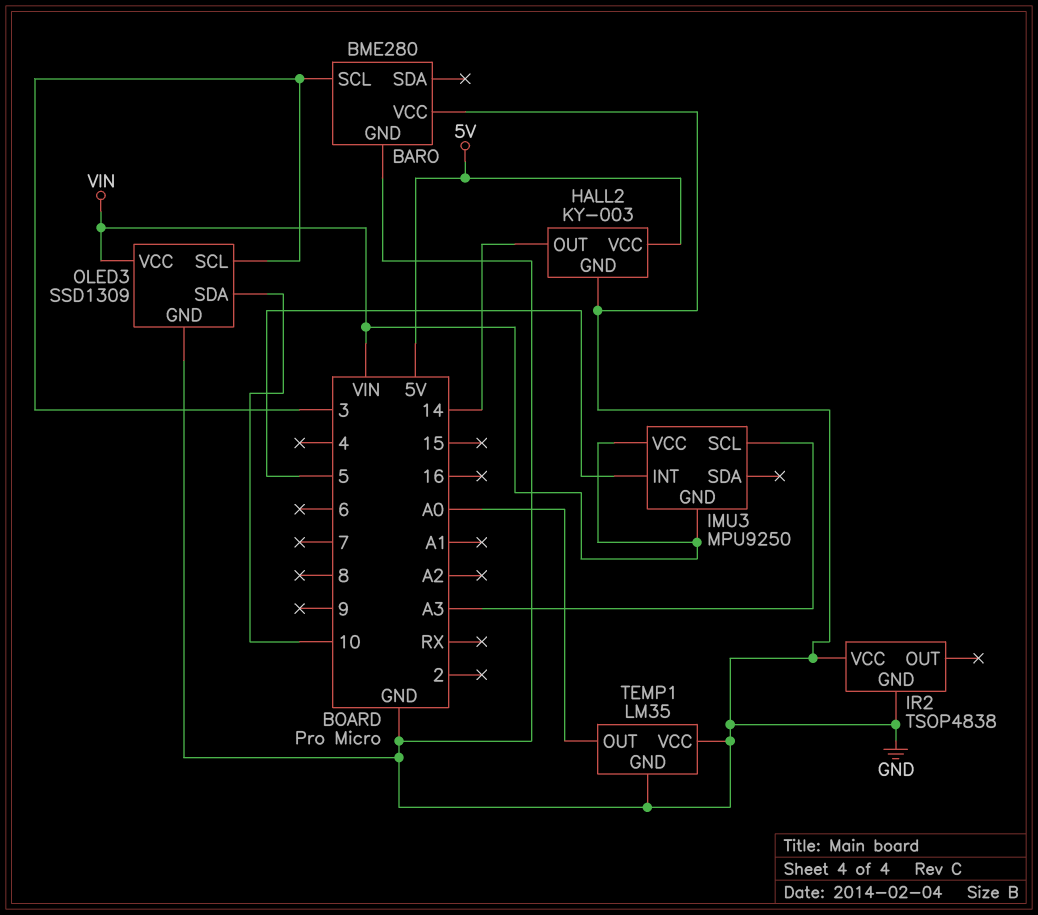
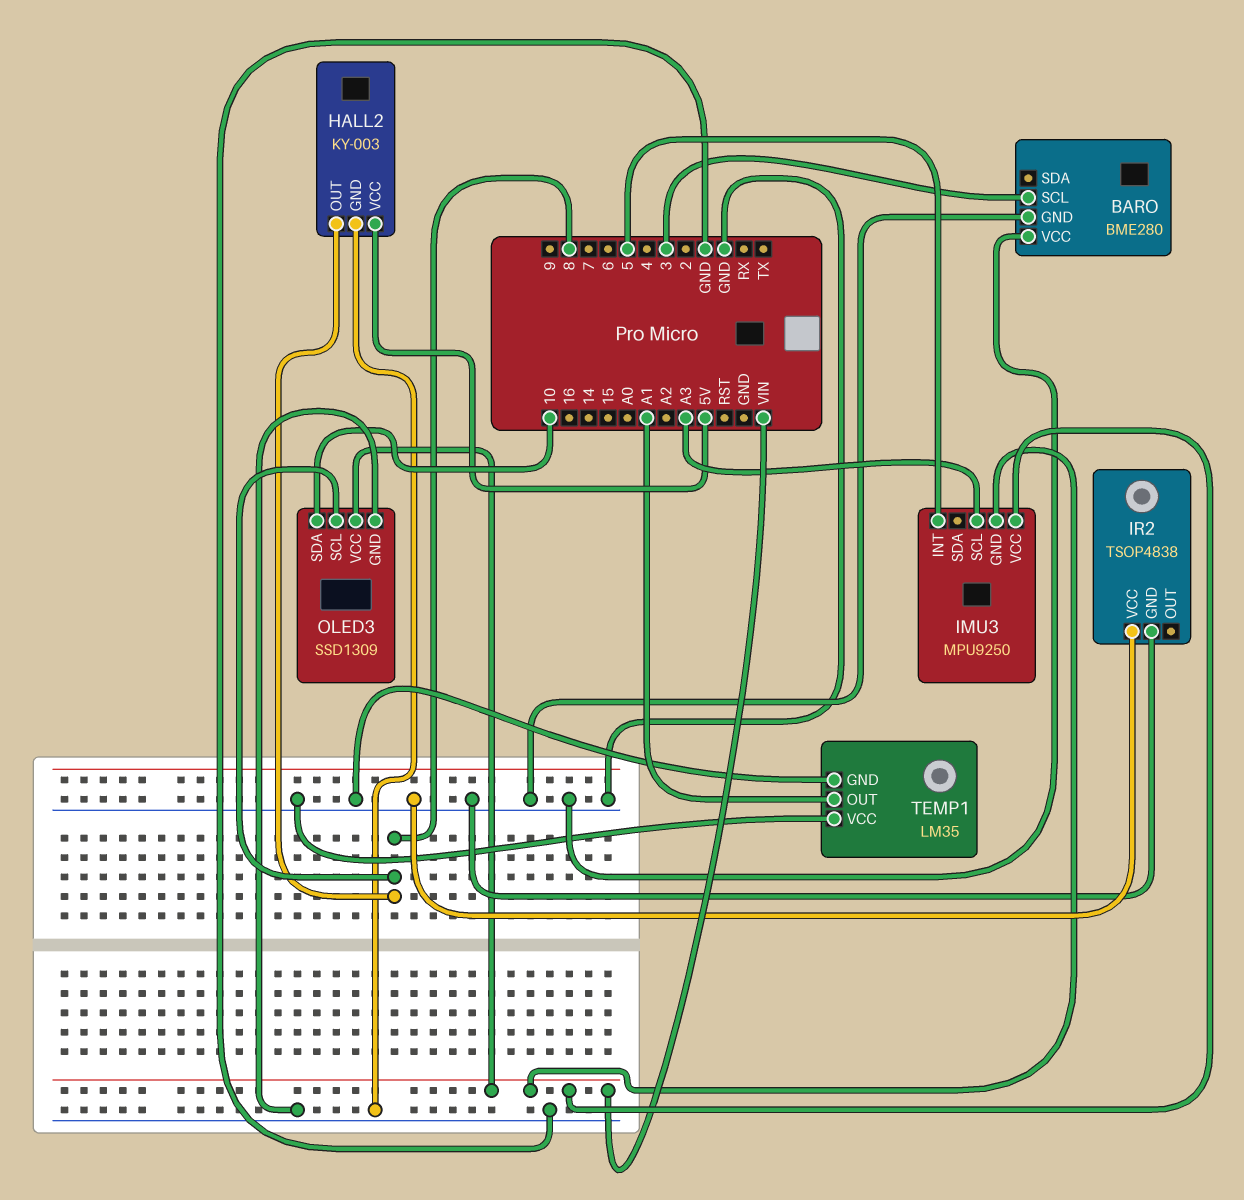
HALL2 pin OUT: 14 -> 8
OLED3 pin SCL: 3 -> 8
TEMP1 pin OUT: A0 -> A1

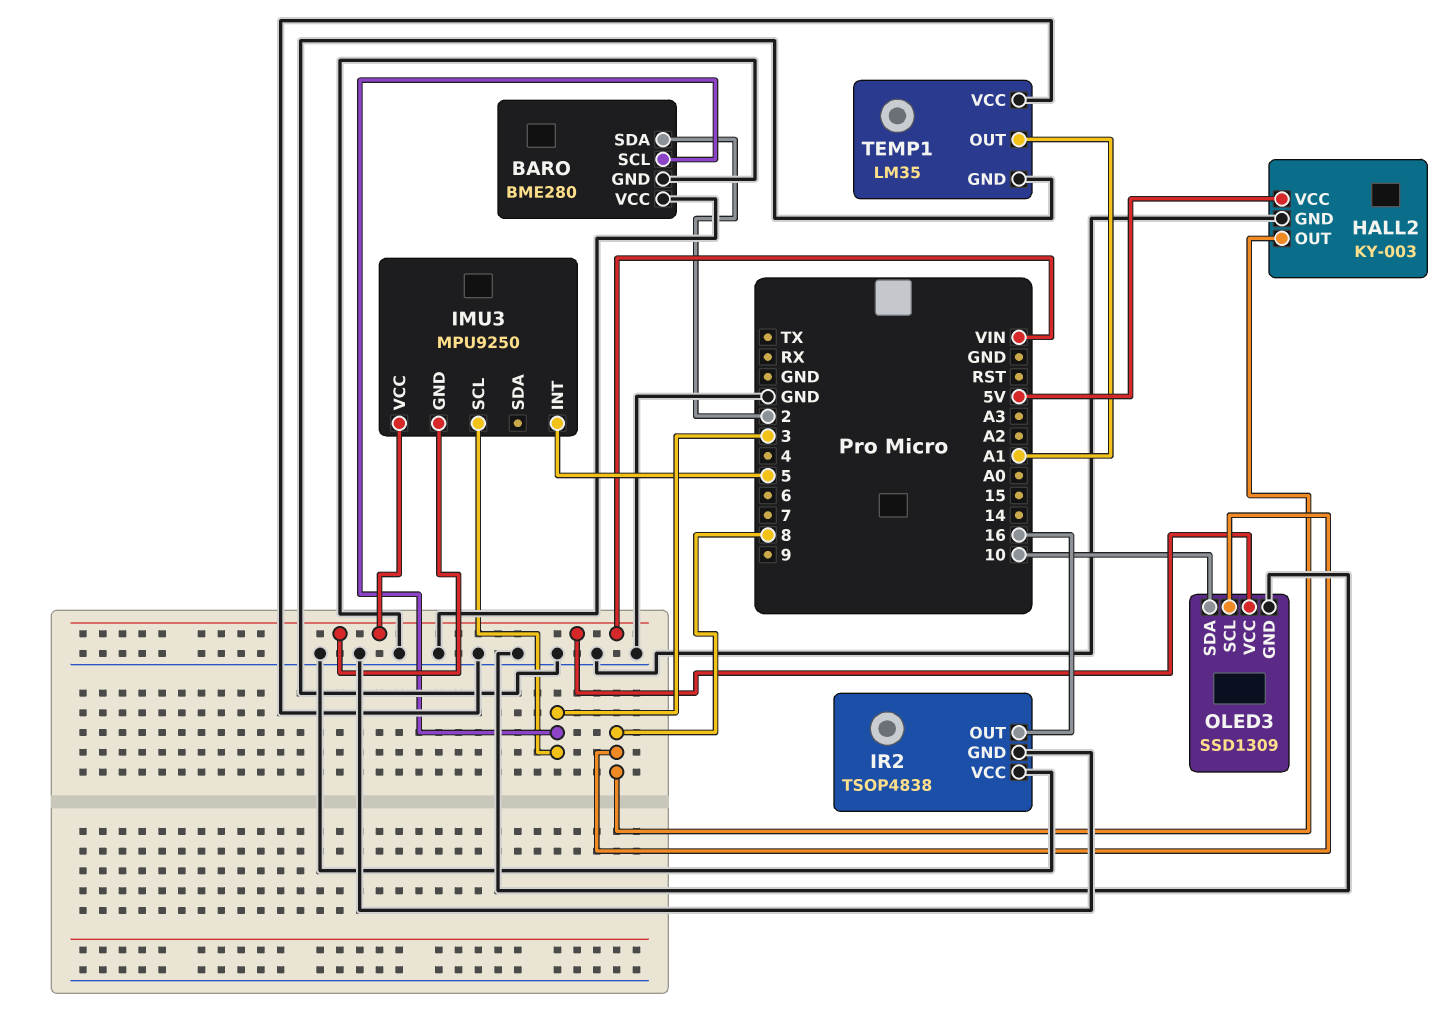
BARO pin SDA: none -> 2
IMU3 pin SCL: A3 -> 3
IR2 pin OUT: none -> 16

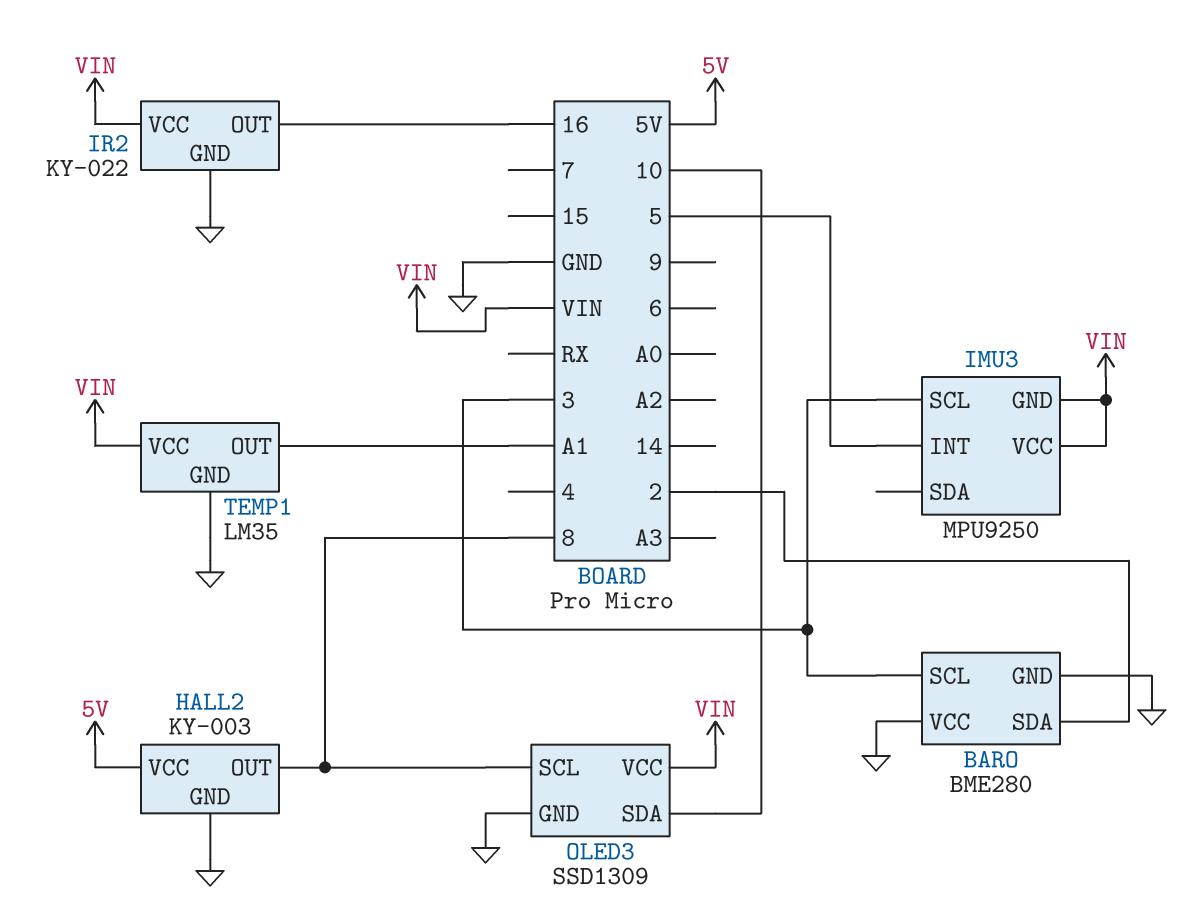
IR2: TSOP4838 -> KY-022
IR2 pin VCC: GND -> VIN
TEMP1 pin VCC: GND -> VIN

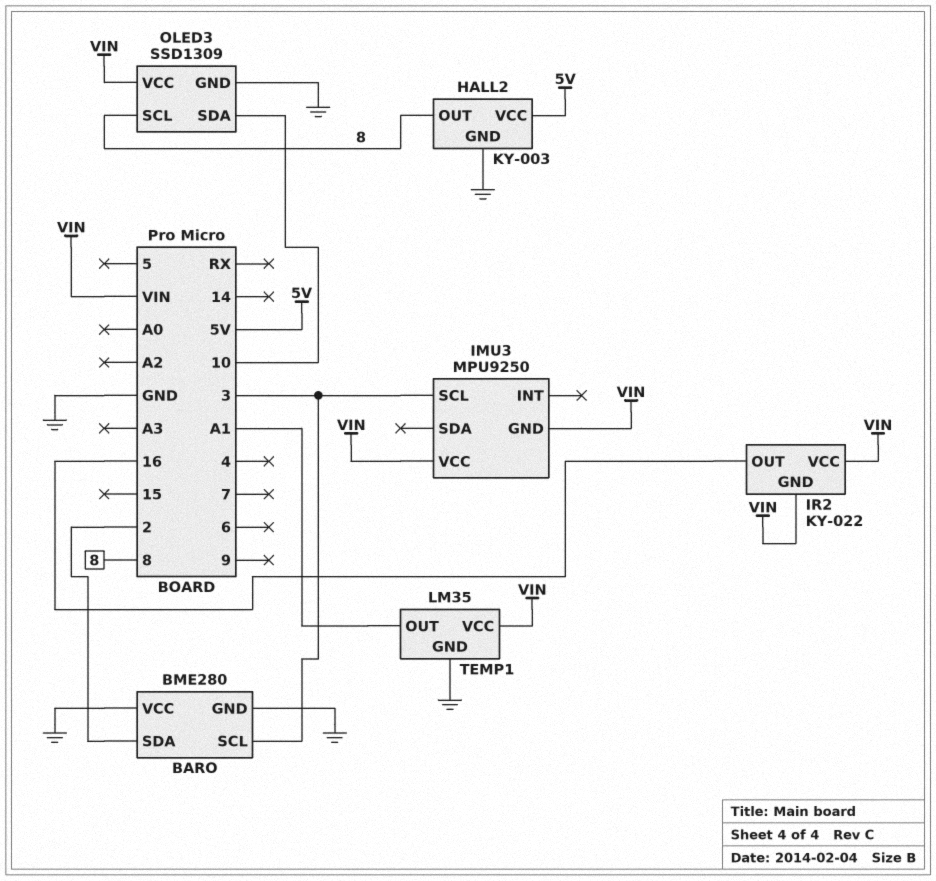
IMU3 pin INT: 5 -> none
IR2 pin GND: GND -> VIN

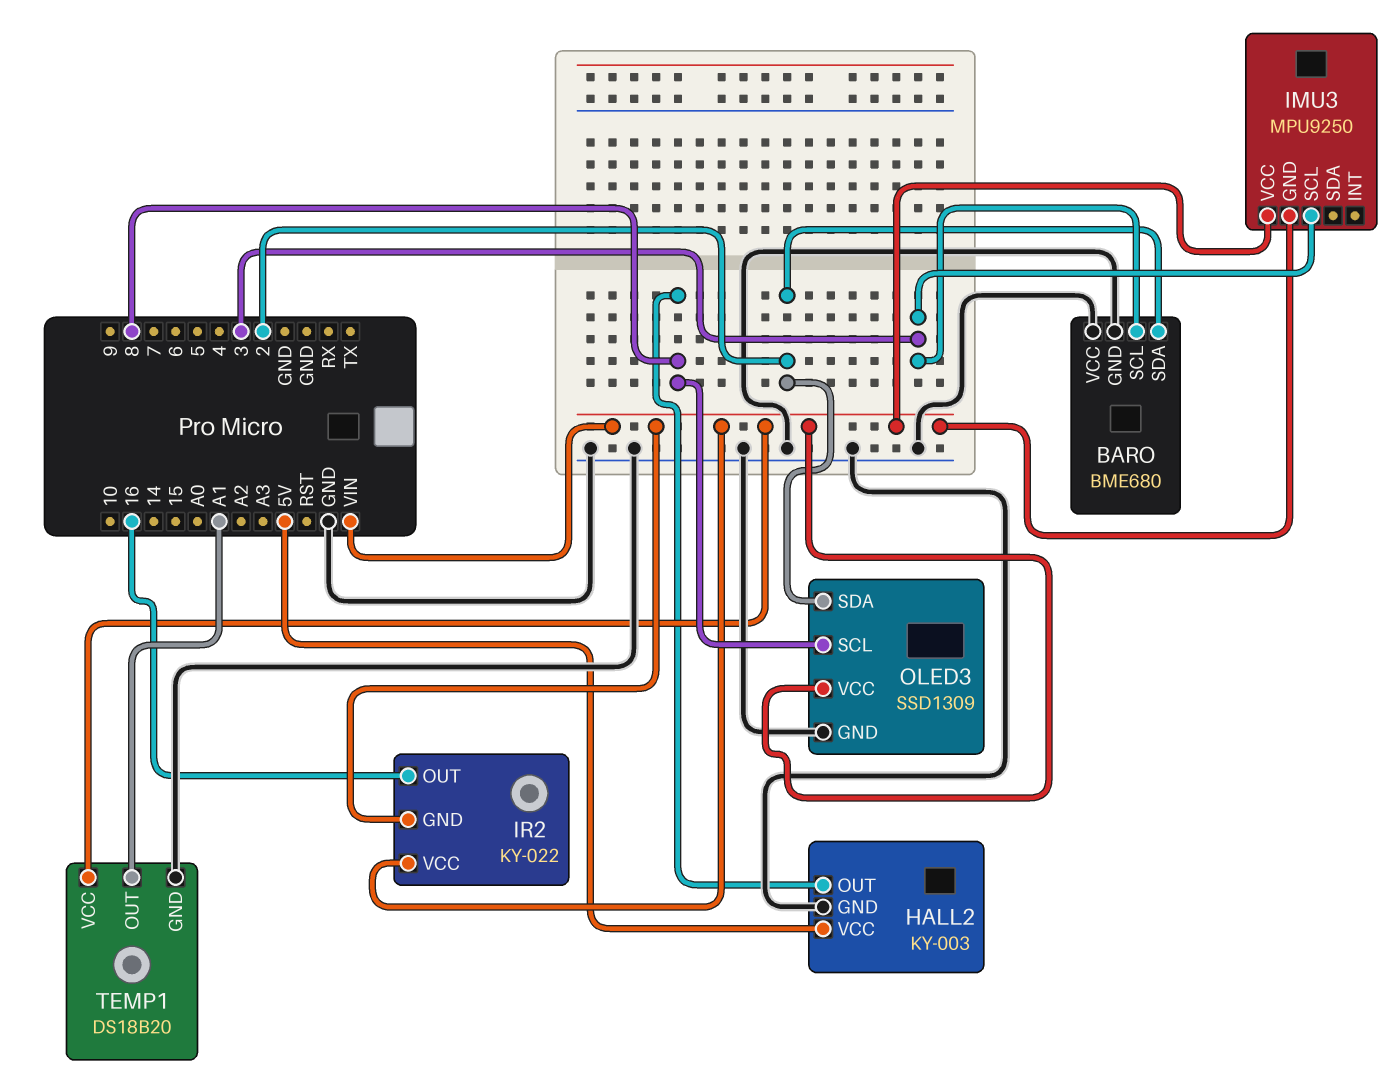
BARO: BME280 -> BME680
OLED3 pin SDA: 10 -> 2
TEMP1: LM35 -> DS18B20

